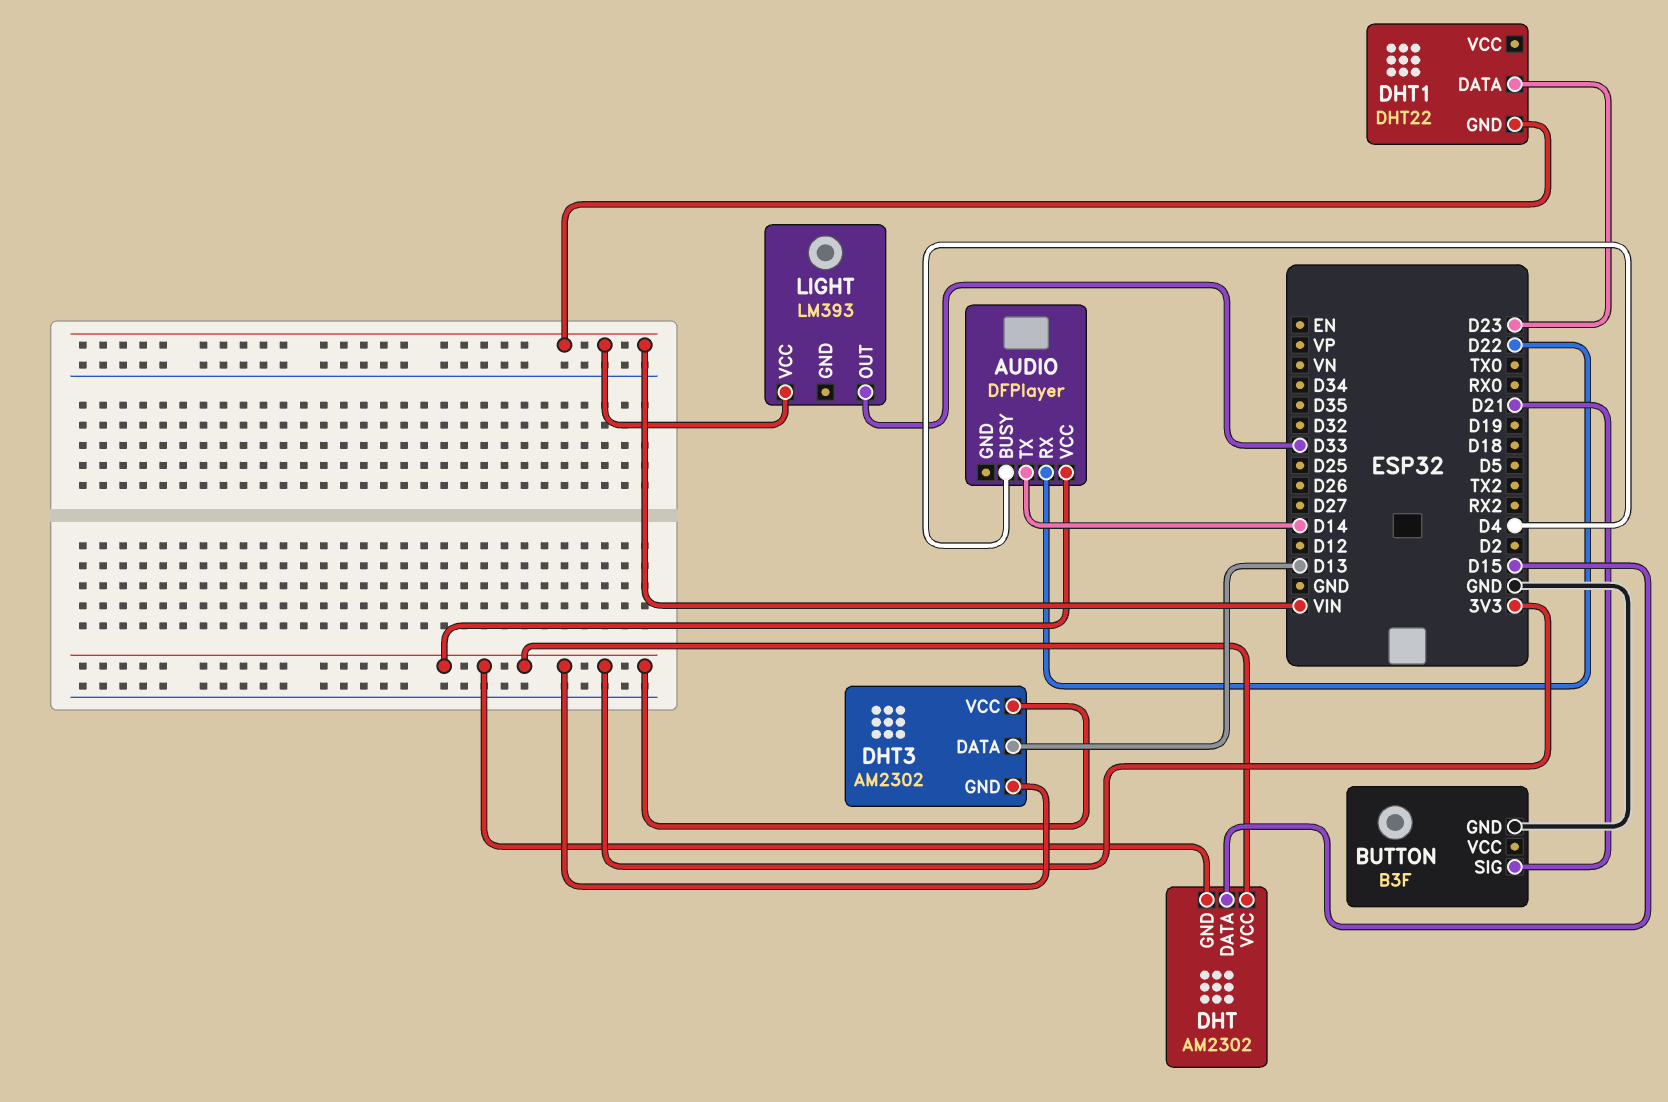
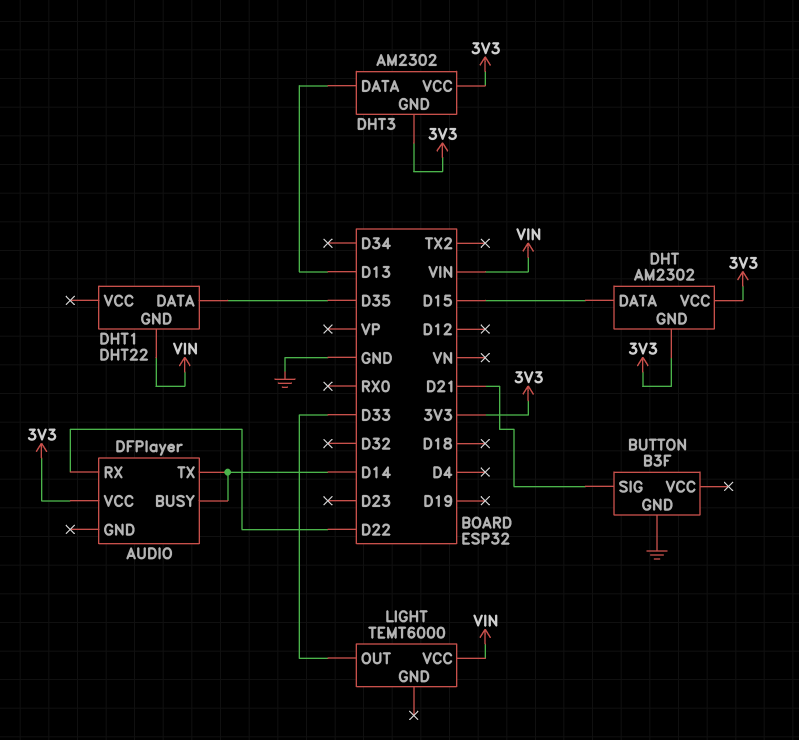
AUDIO pin BUSY: D4 -> D14
DHT1 pin DATA: D23 -> D35
LIGHT: LM393 -> TEMT6000

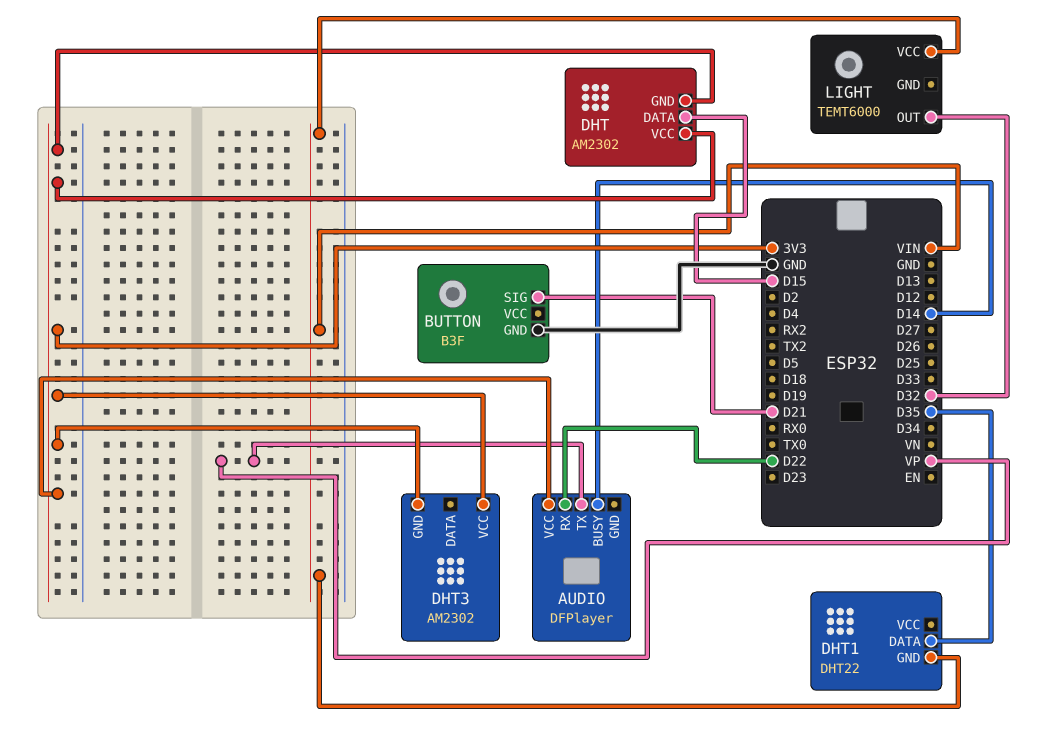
AUDIO pin TX: D14 -> VP
DHT3 pin DATA: D13 -> none
LIGHT pin OUT: D33 -> D32

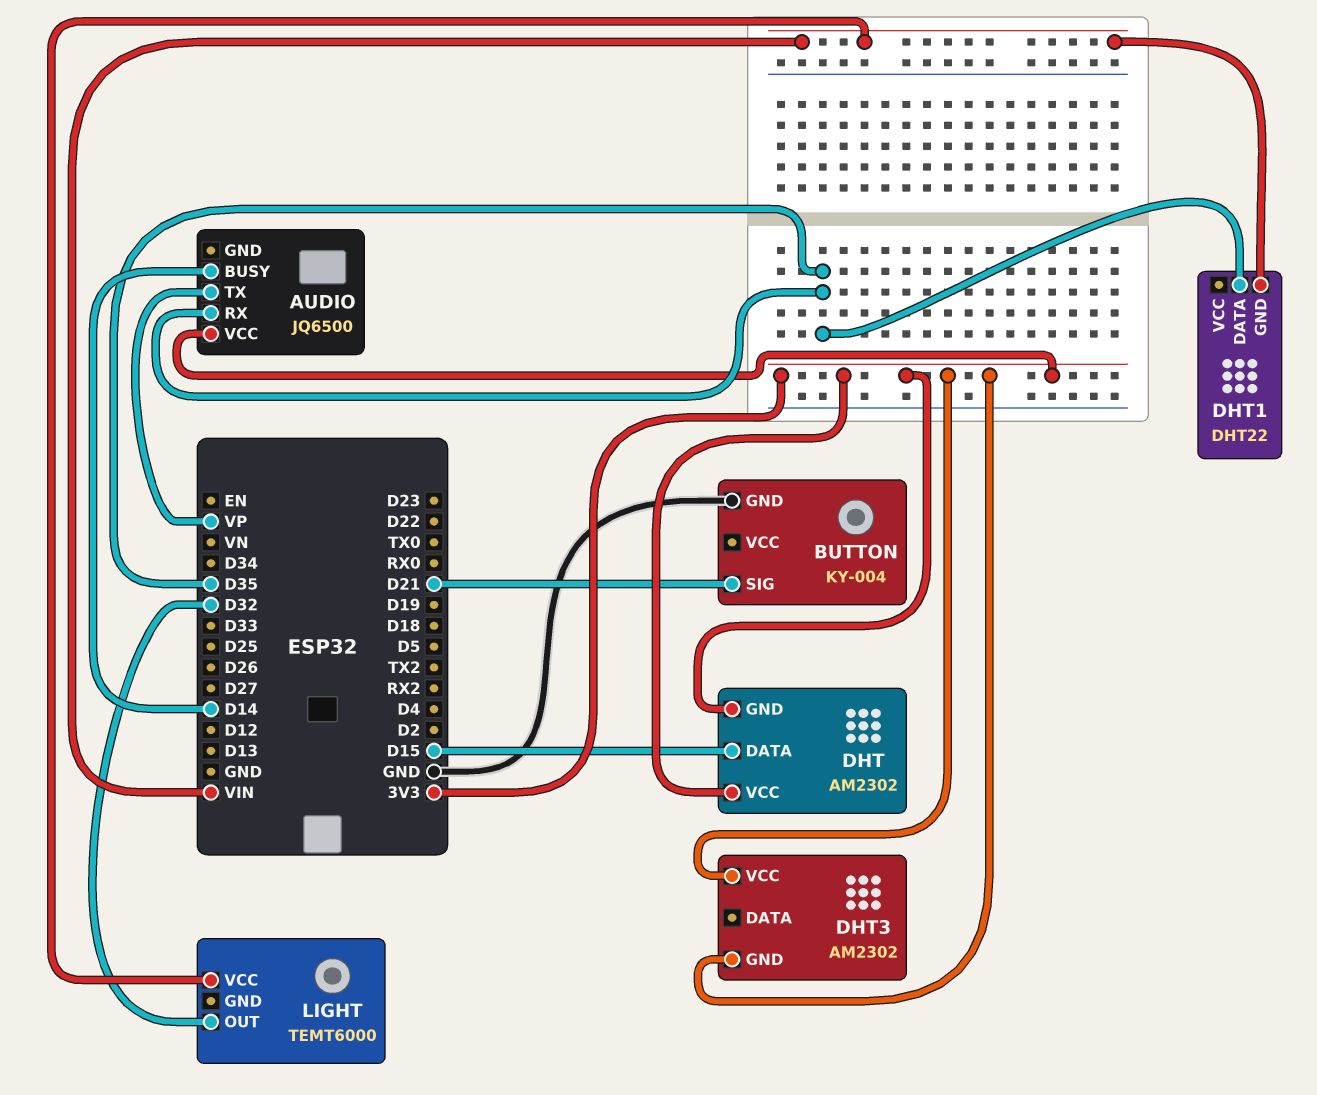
AUDIO: DFPlayer -> JQ6500
AUDIO pin RX: D22 -> D35
BUTTON: B3F -> KY-004

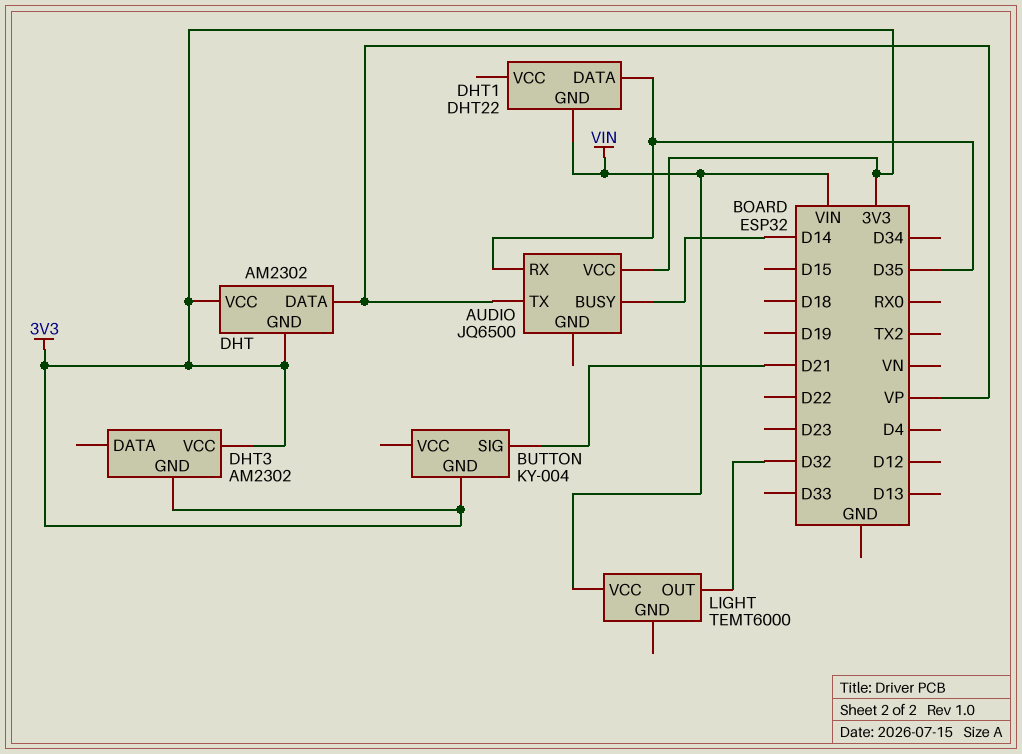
BUTTON pin GND: GND -> 3V3
DHT pin DATA: D15 -> VP

